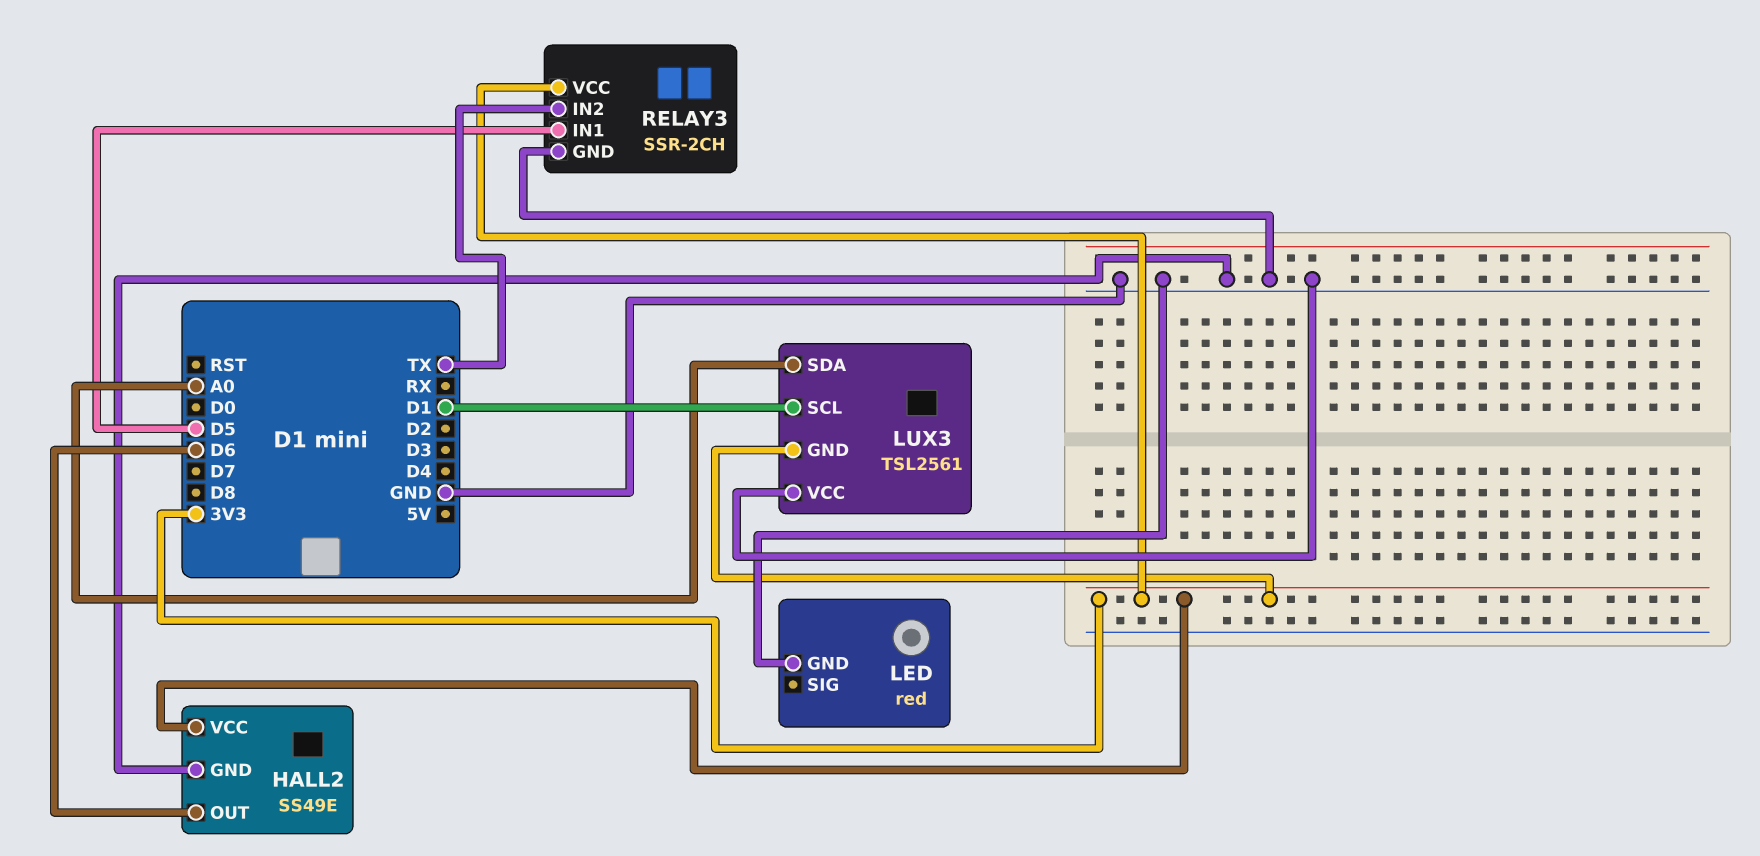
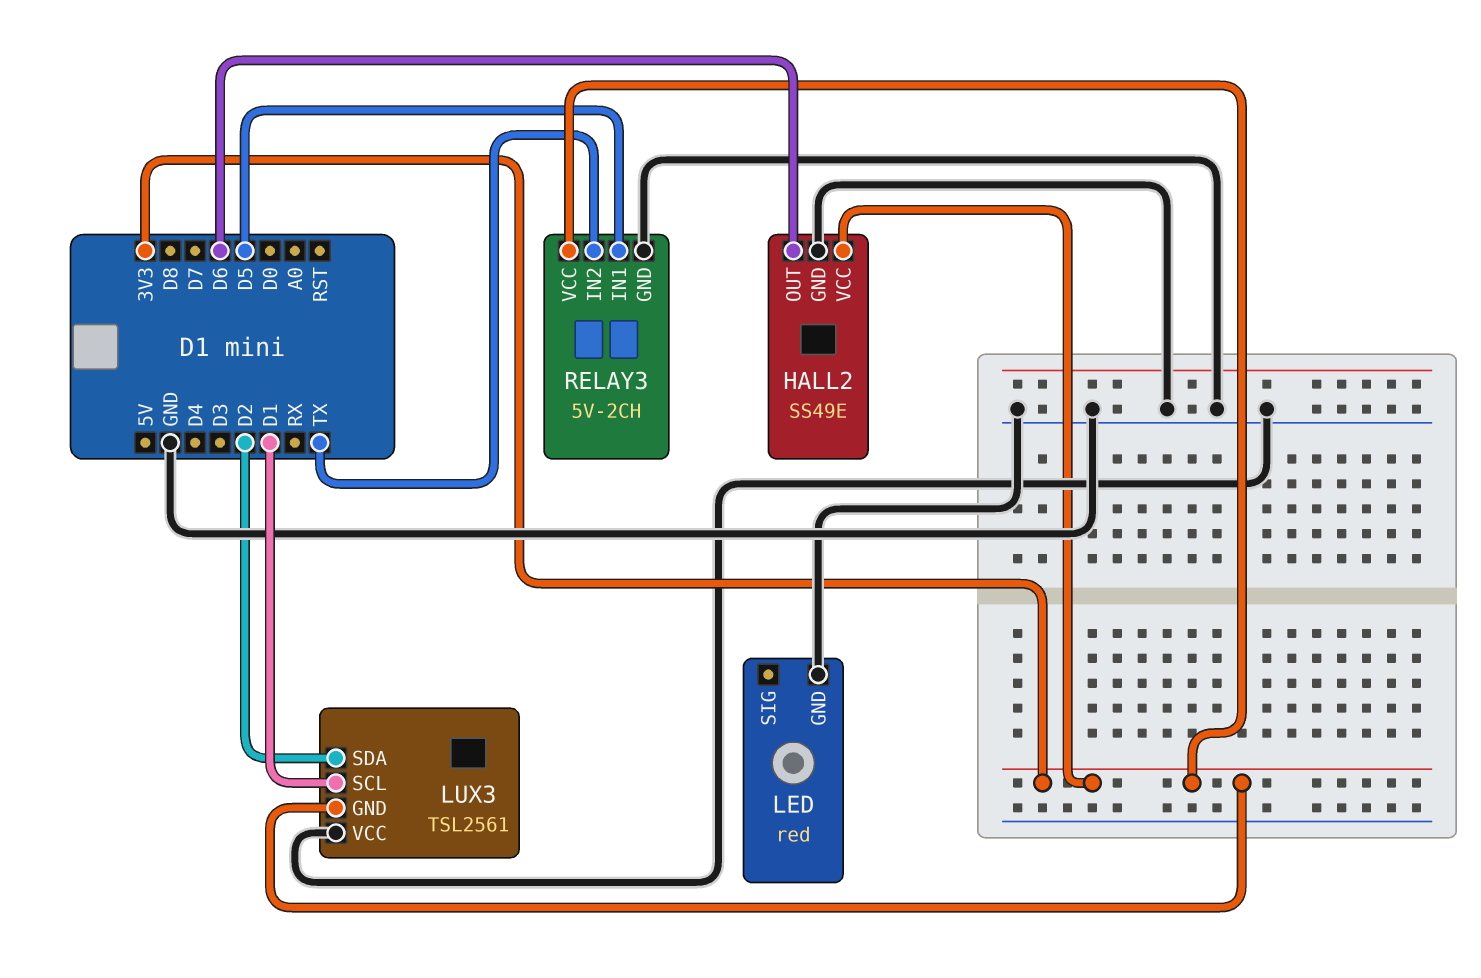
LUX3 pin SDA: A0 -> D2
RELAY3: SSR-2CH -> 5V-2CH

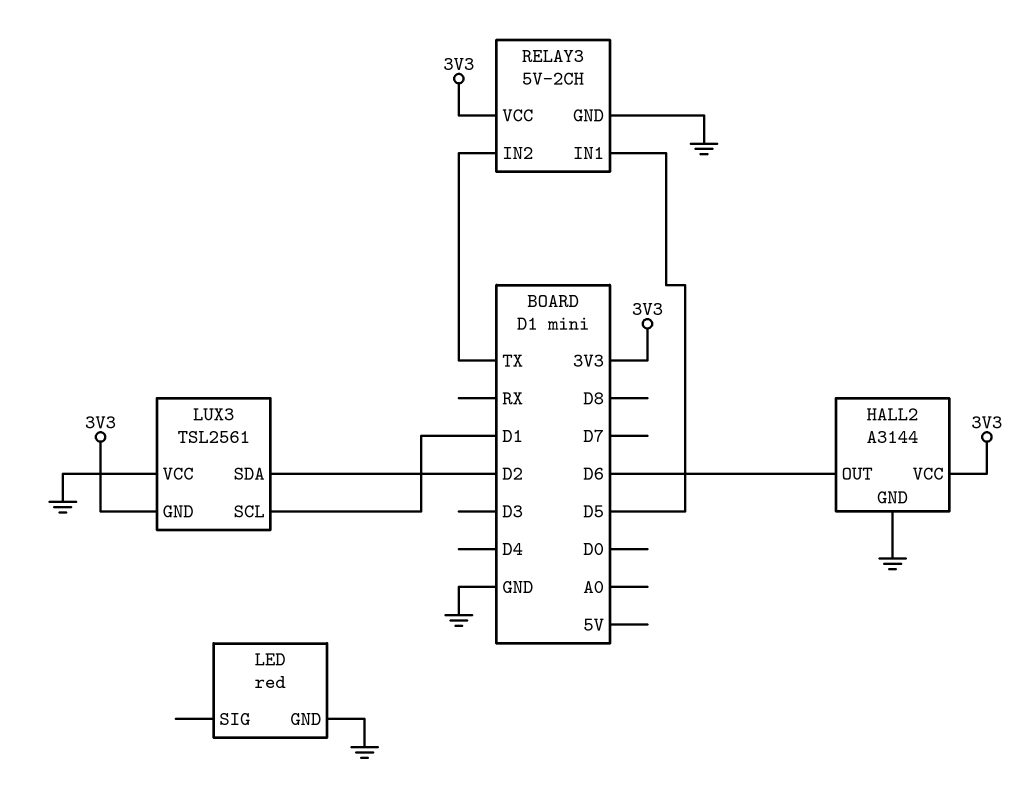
HALL2: SS49E -> A3144

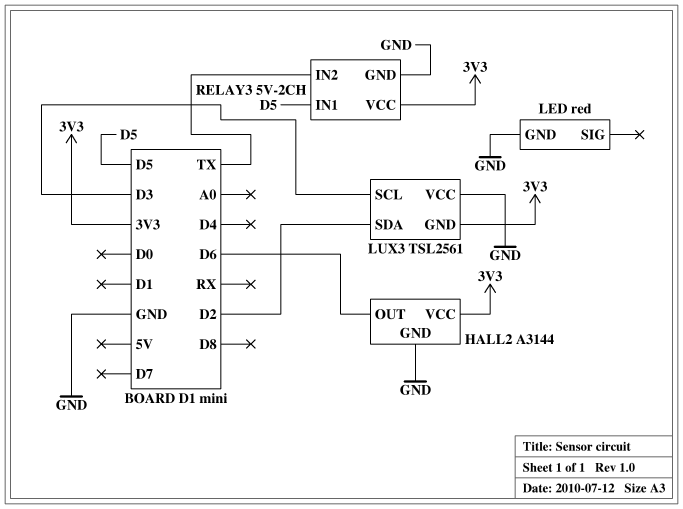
LUX3 pin SCL: D1 -> D3

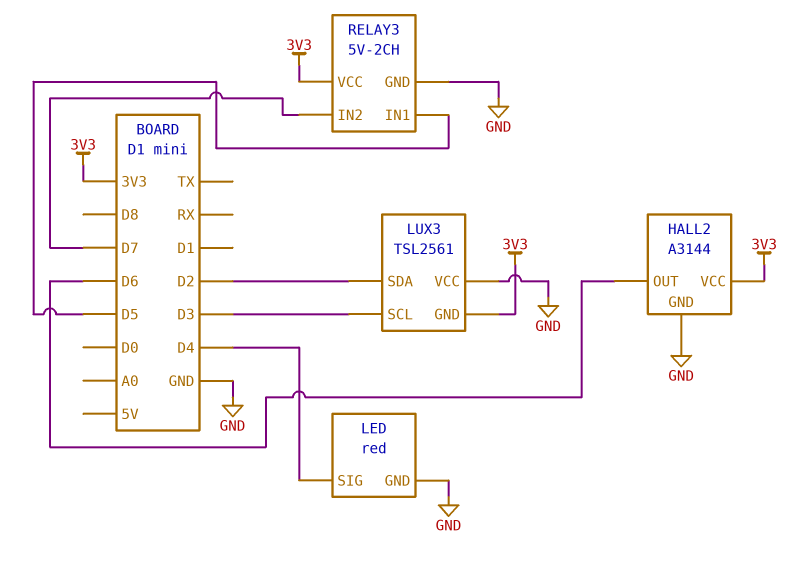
LED pin SIG: none -> D4
RELAY3 pin IN2: TX -> D7

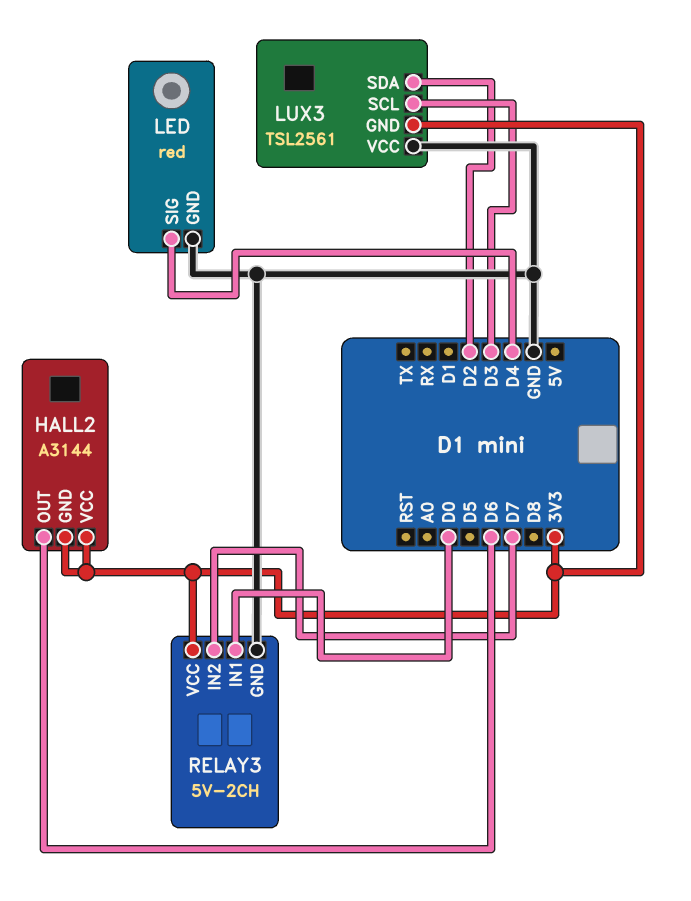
HALL2 pin GND: GND -> 3V3
RELAY3 pin IN1: D5 -> D0

